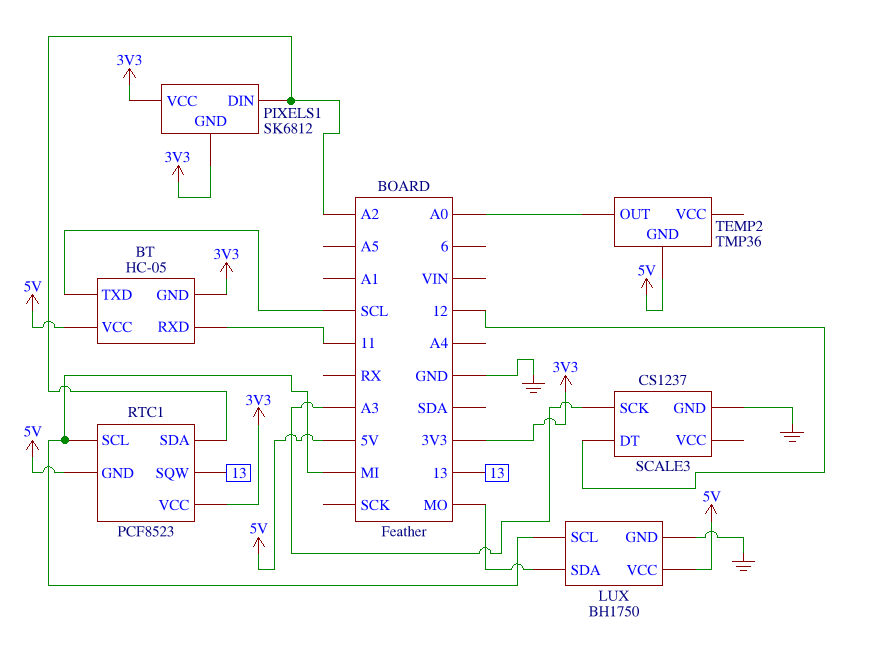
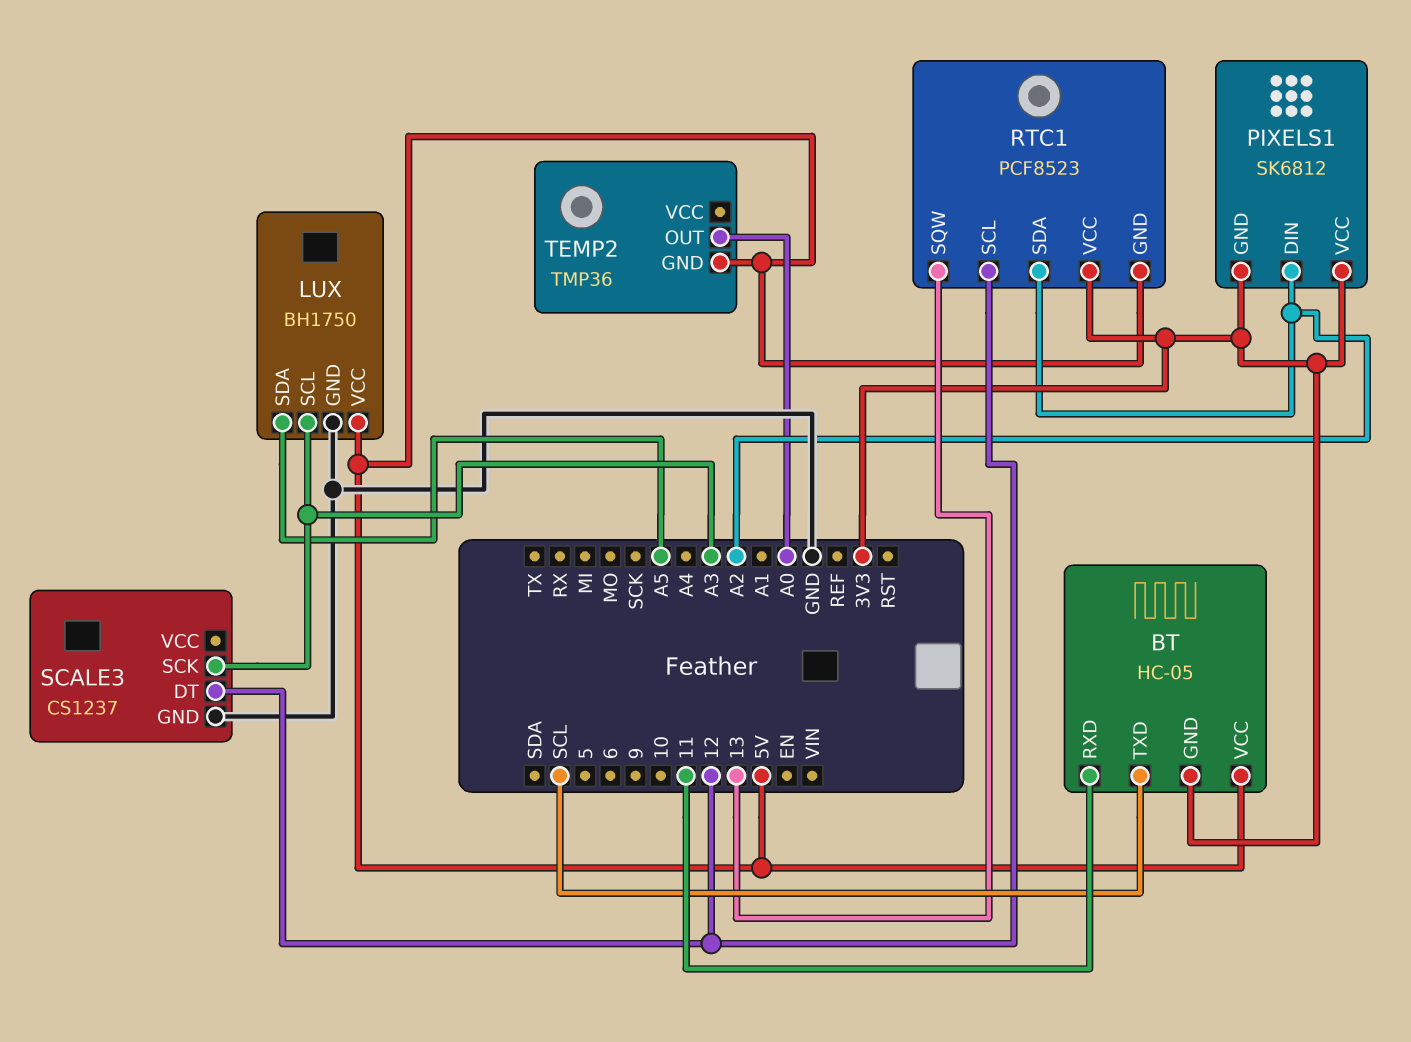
LUX pin SCL: MI -> A3
LUX pin SDA: MO -> A5
RTC1 pin SCL: MI -> 12

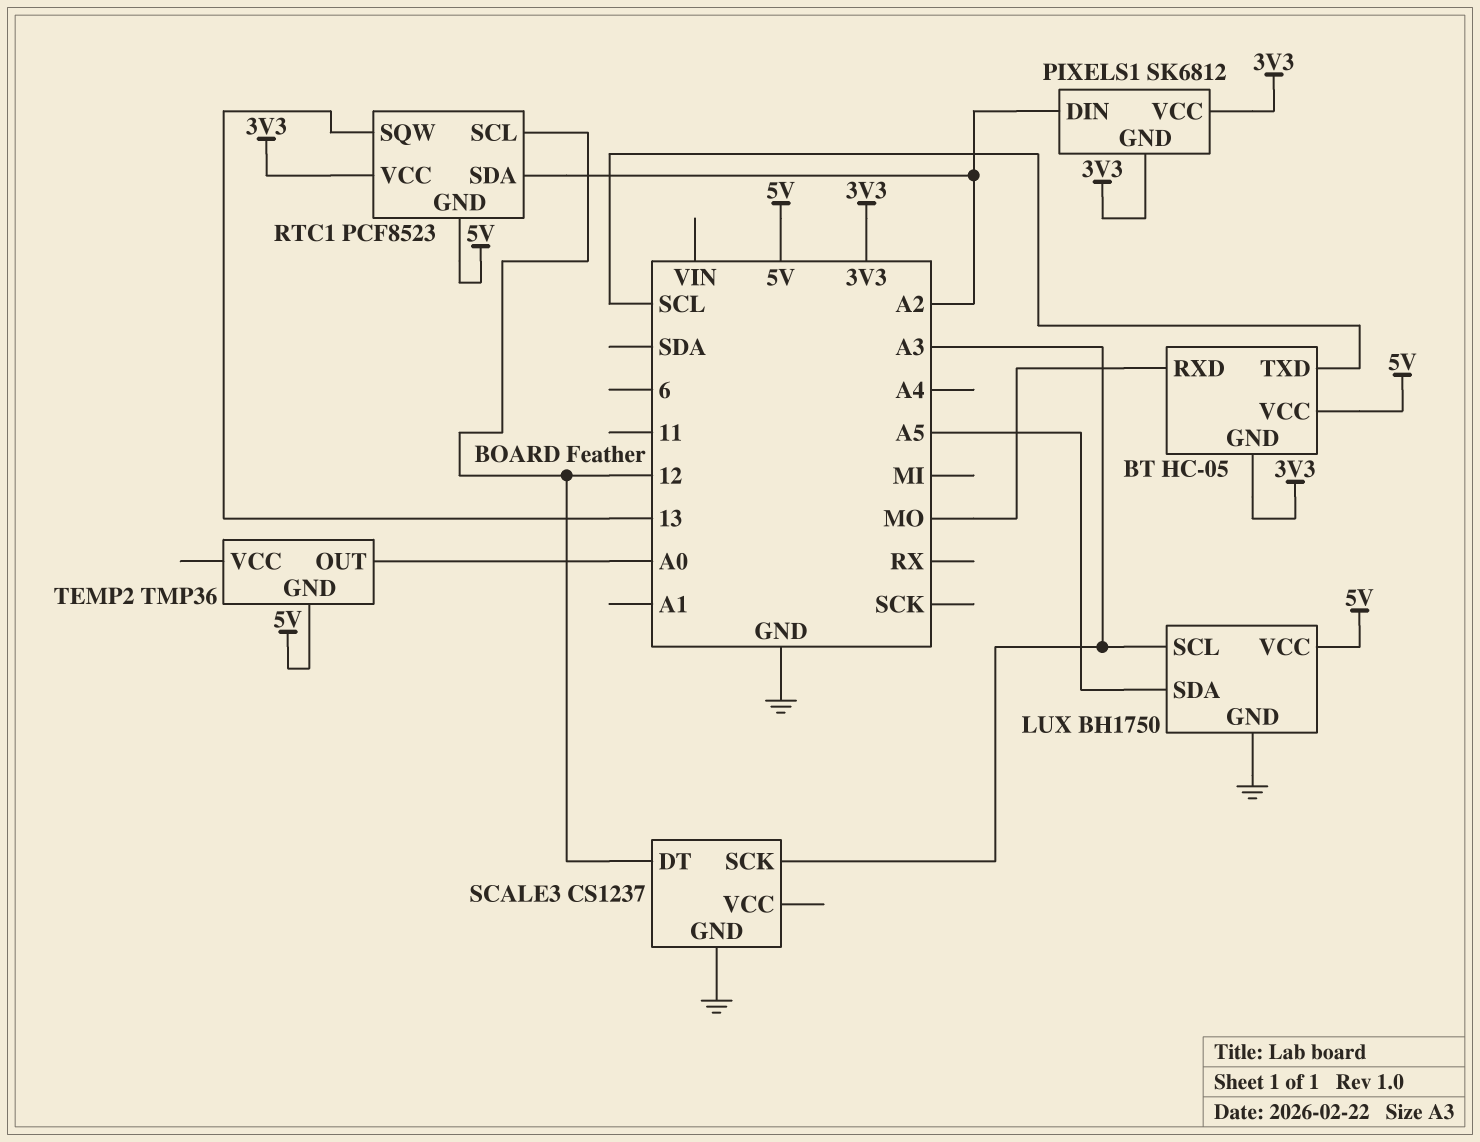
BT pin RXD: 11 -> MO

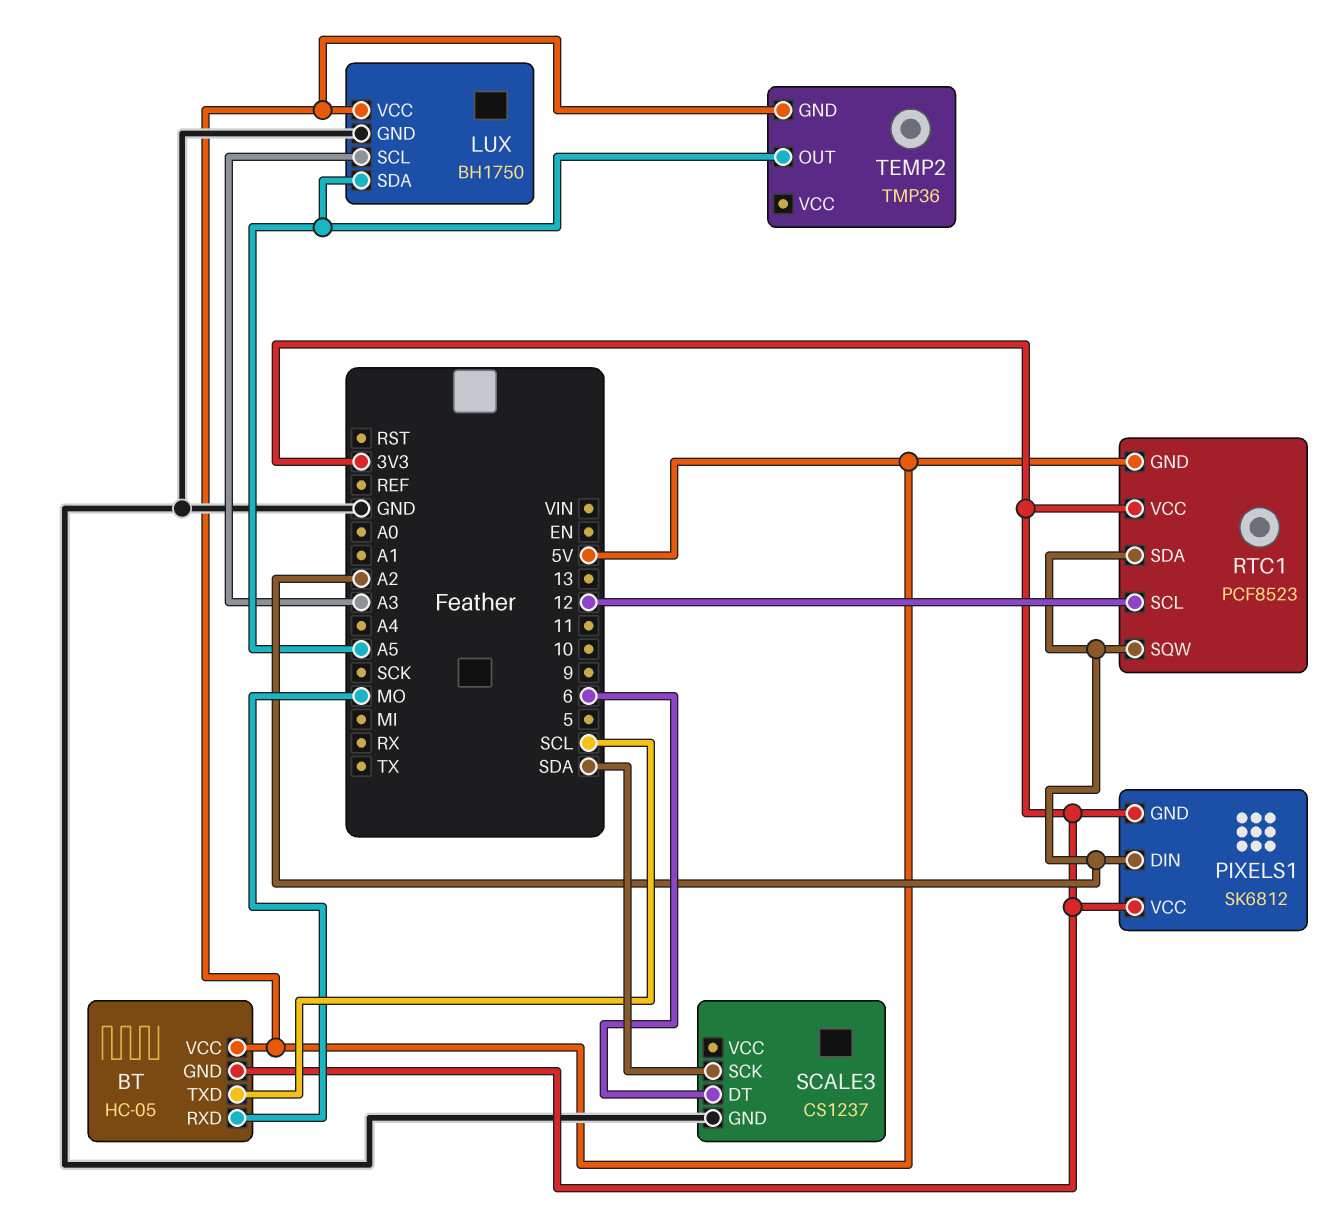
RTC1 pin SQW: 13 -> A2
SCALE3 pin DT: 12 -> 6
SCALE3 pin SCK: A3 -> SDA
TEMP2 pin OUT: A0 -> A5

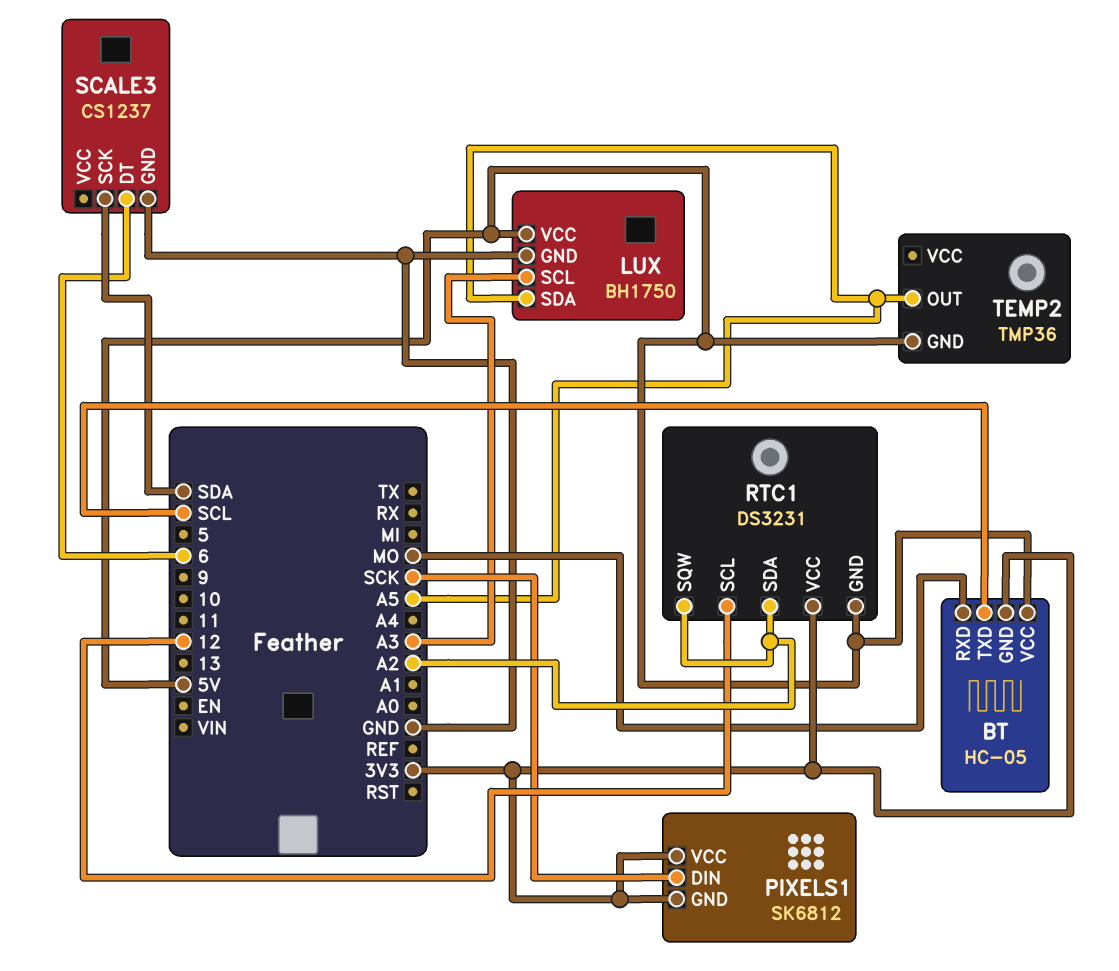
PIXELS1 pin DIN: A2 -> SCK
RTC1: PCF8523 -> DS3231

